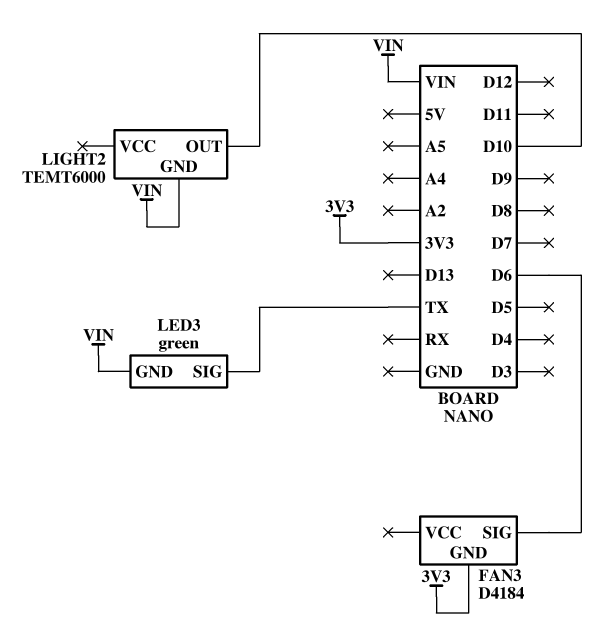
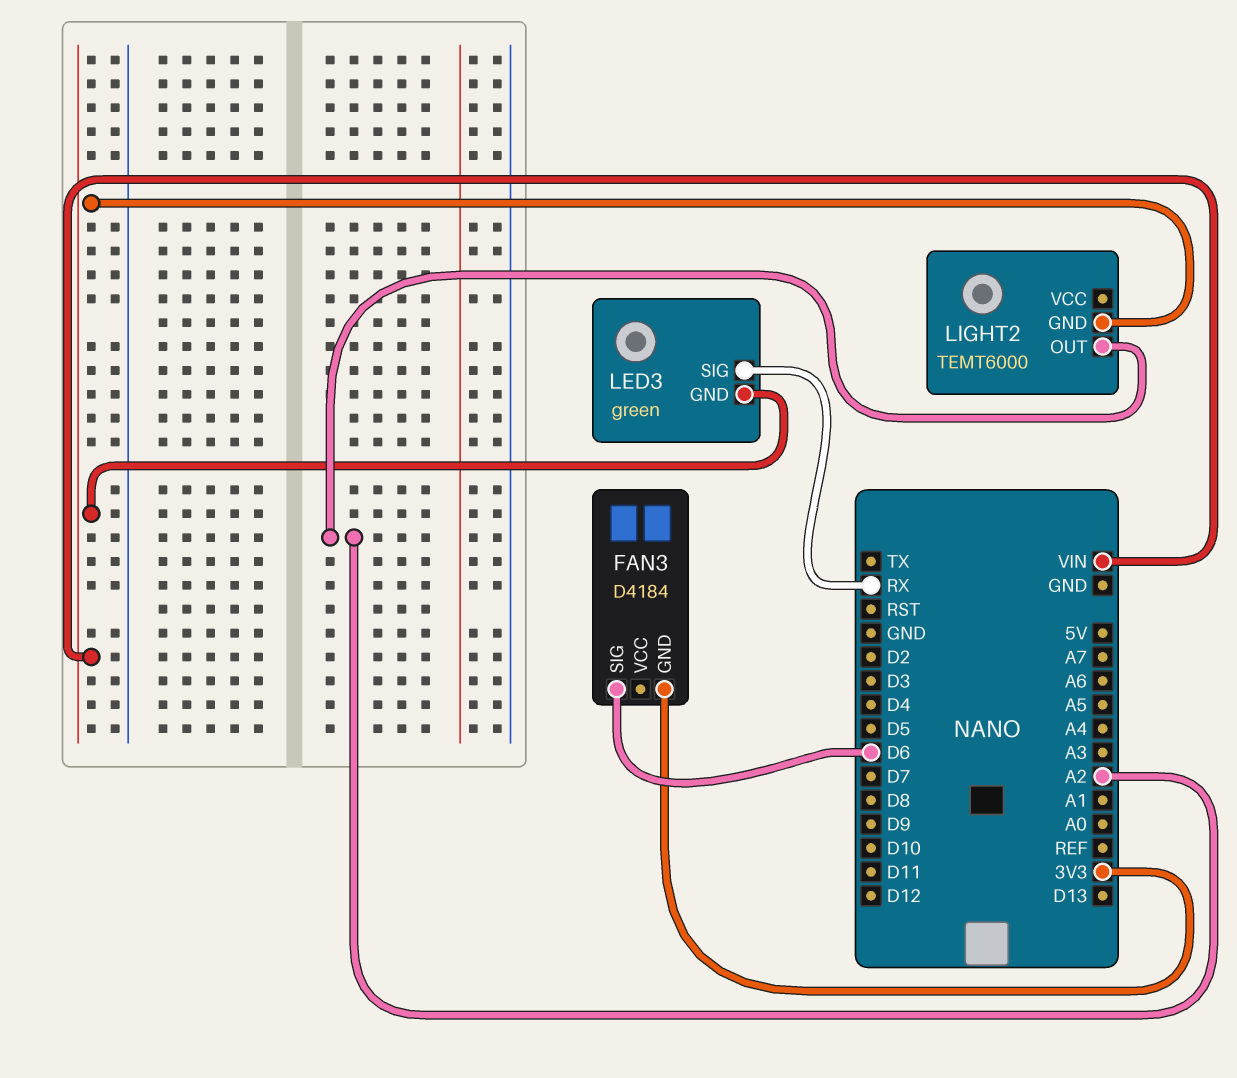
LED3 pin SIG: TX -> RX
LIGHT2 pin OUT: D10 -> A2

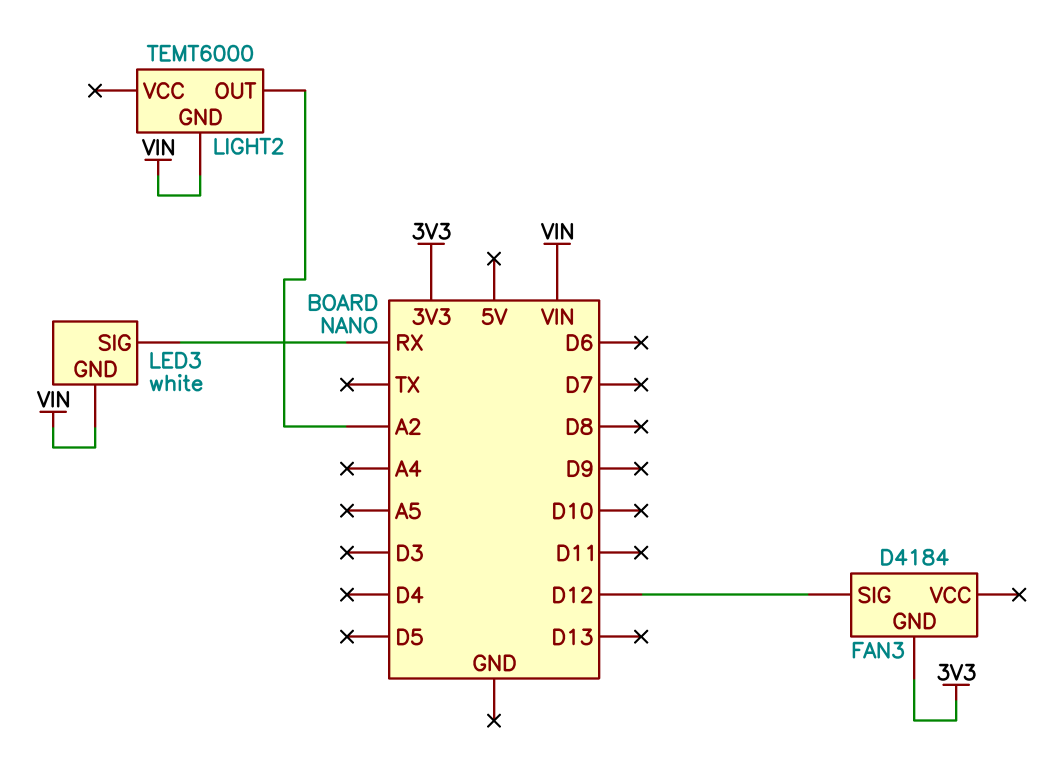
FAN3 pin SIG: D6 -> D12
LED3: green -> white

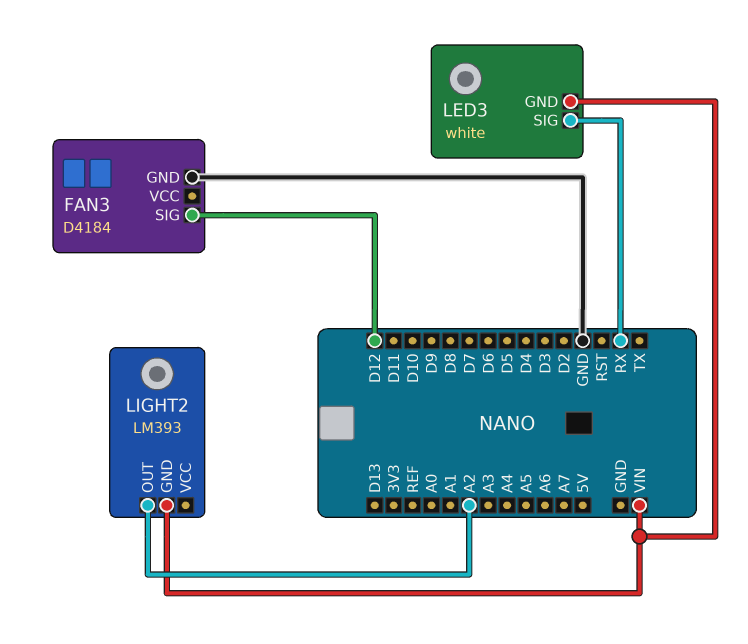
FAN3 pin GND: 3V3 -> GND
LIGHT2: TEMT6000 -> LM393

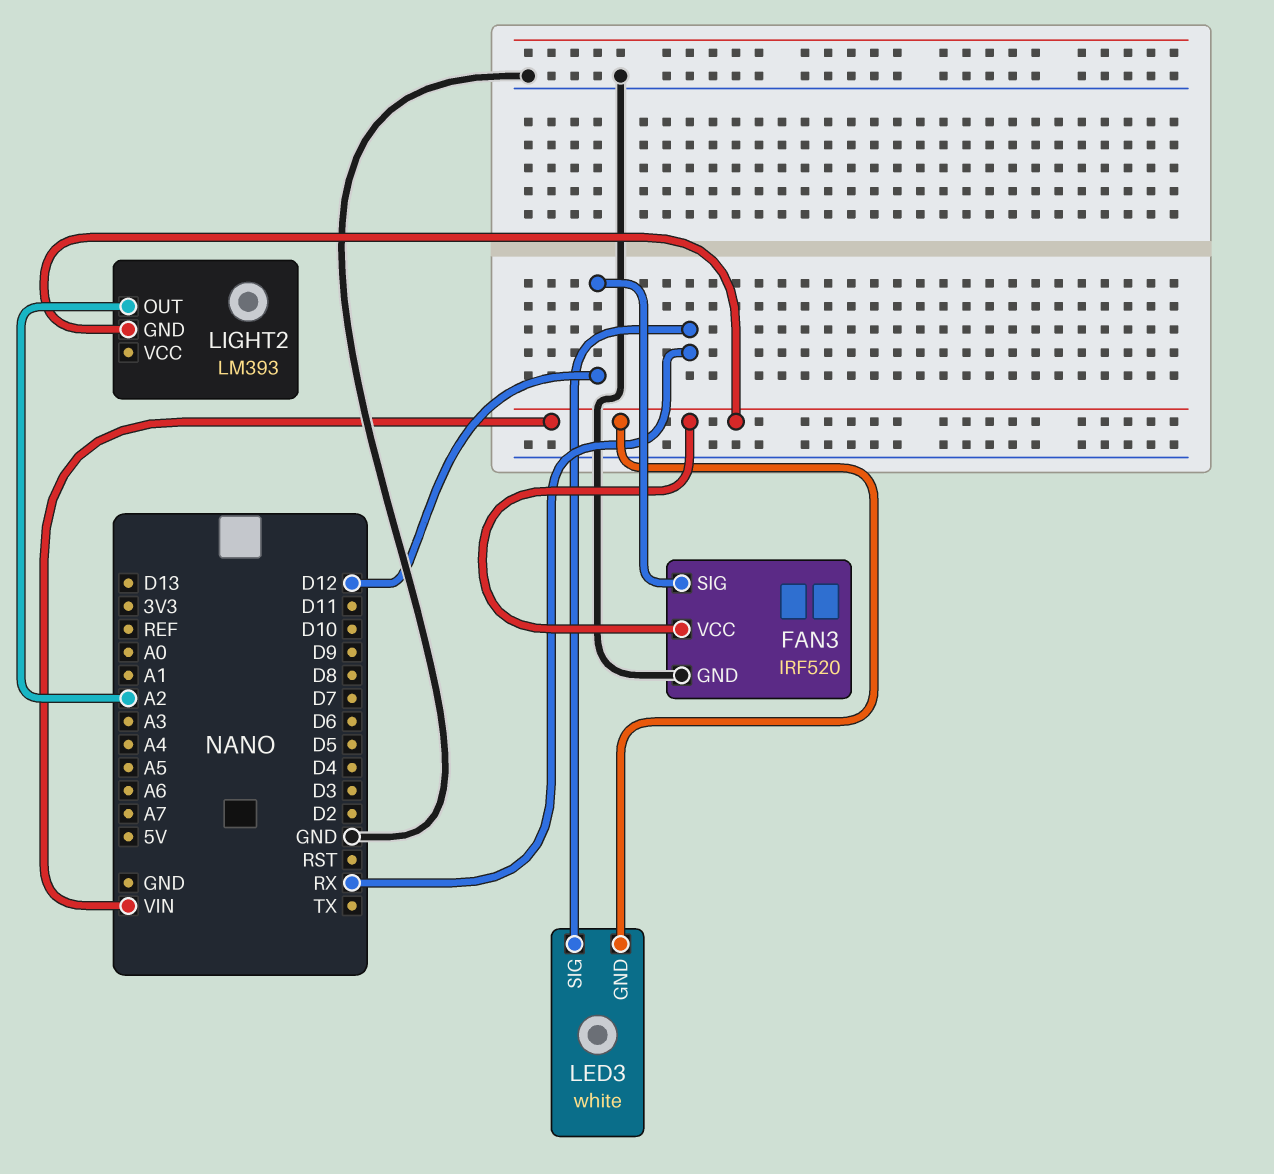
FAN3: D4184 -> IRF520
FAN3 pin VCC: none -> VIN

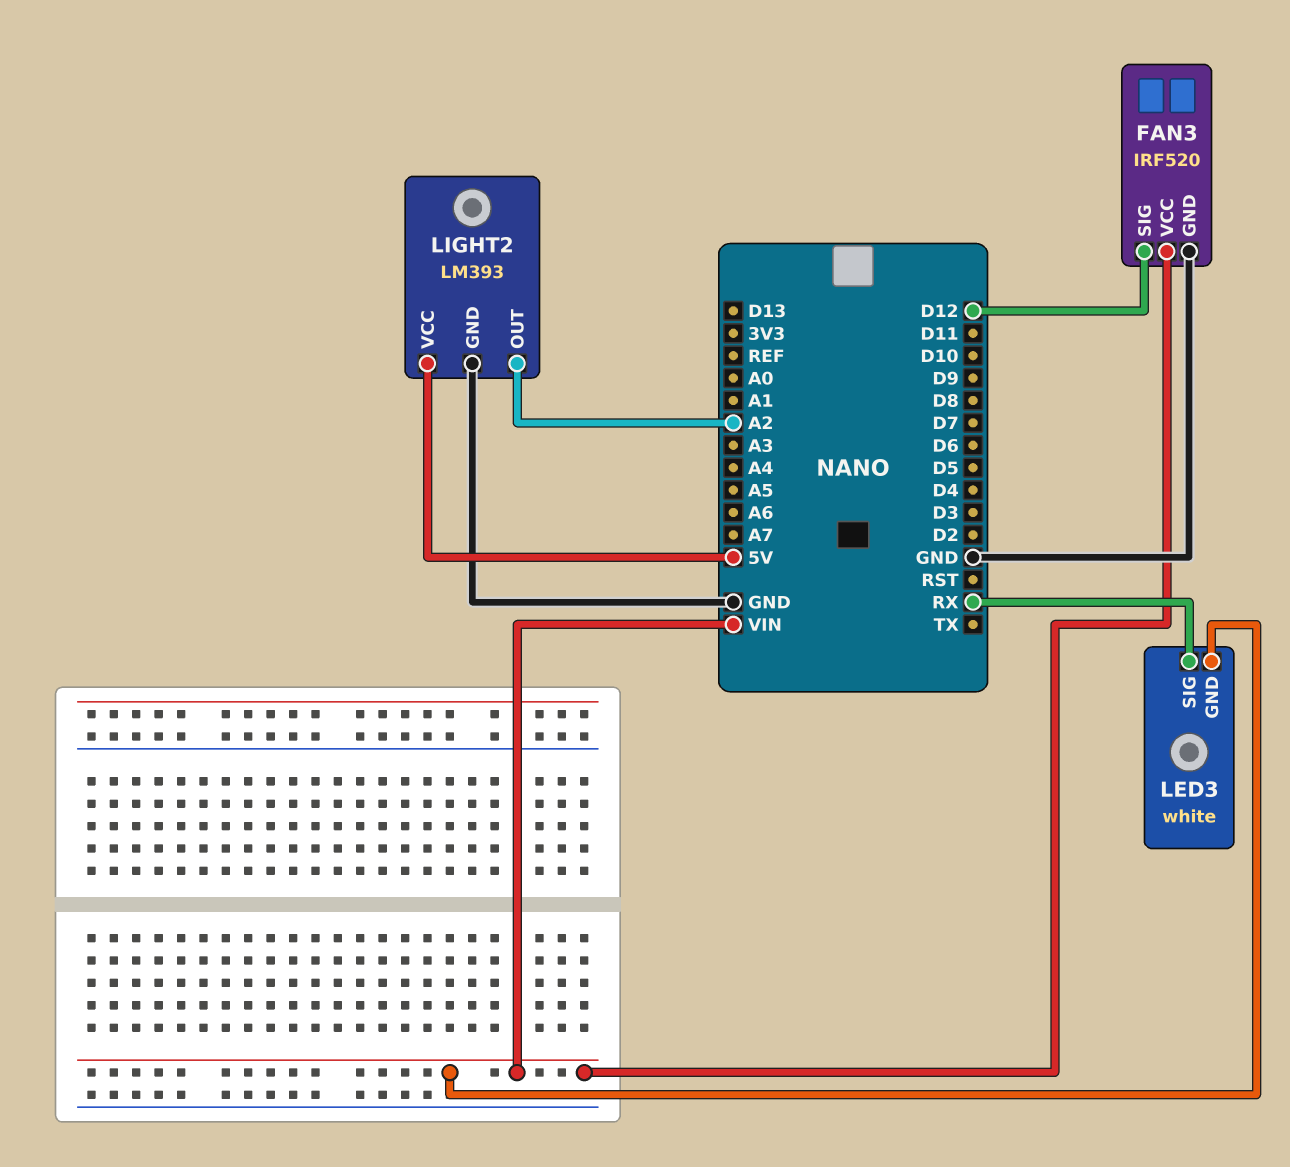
LIGHT2 pin GND: VIN -> GND
LIGHT2 pin VCC: none -> 5V

